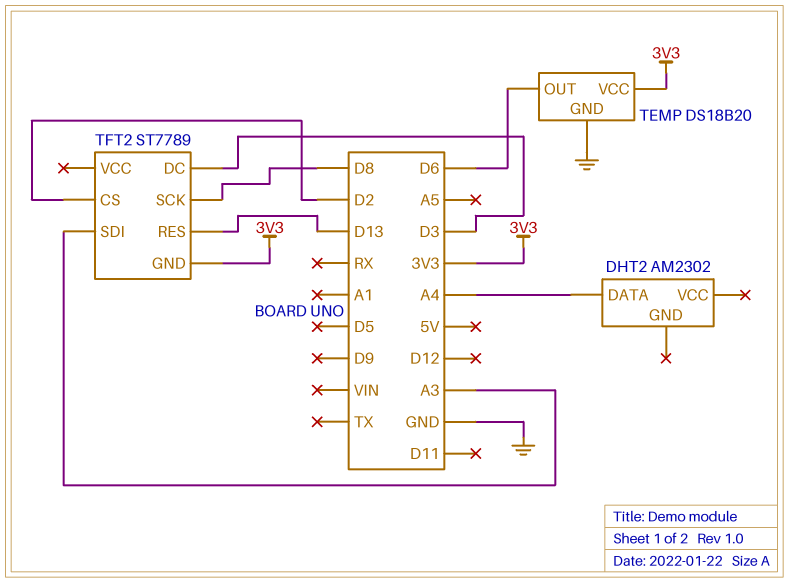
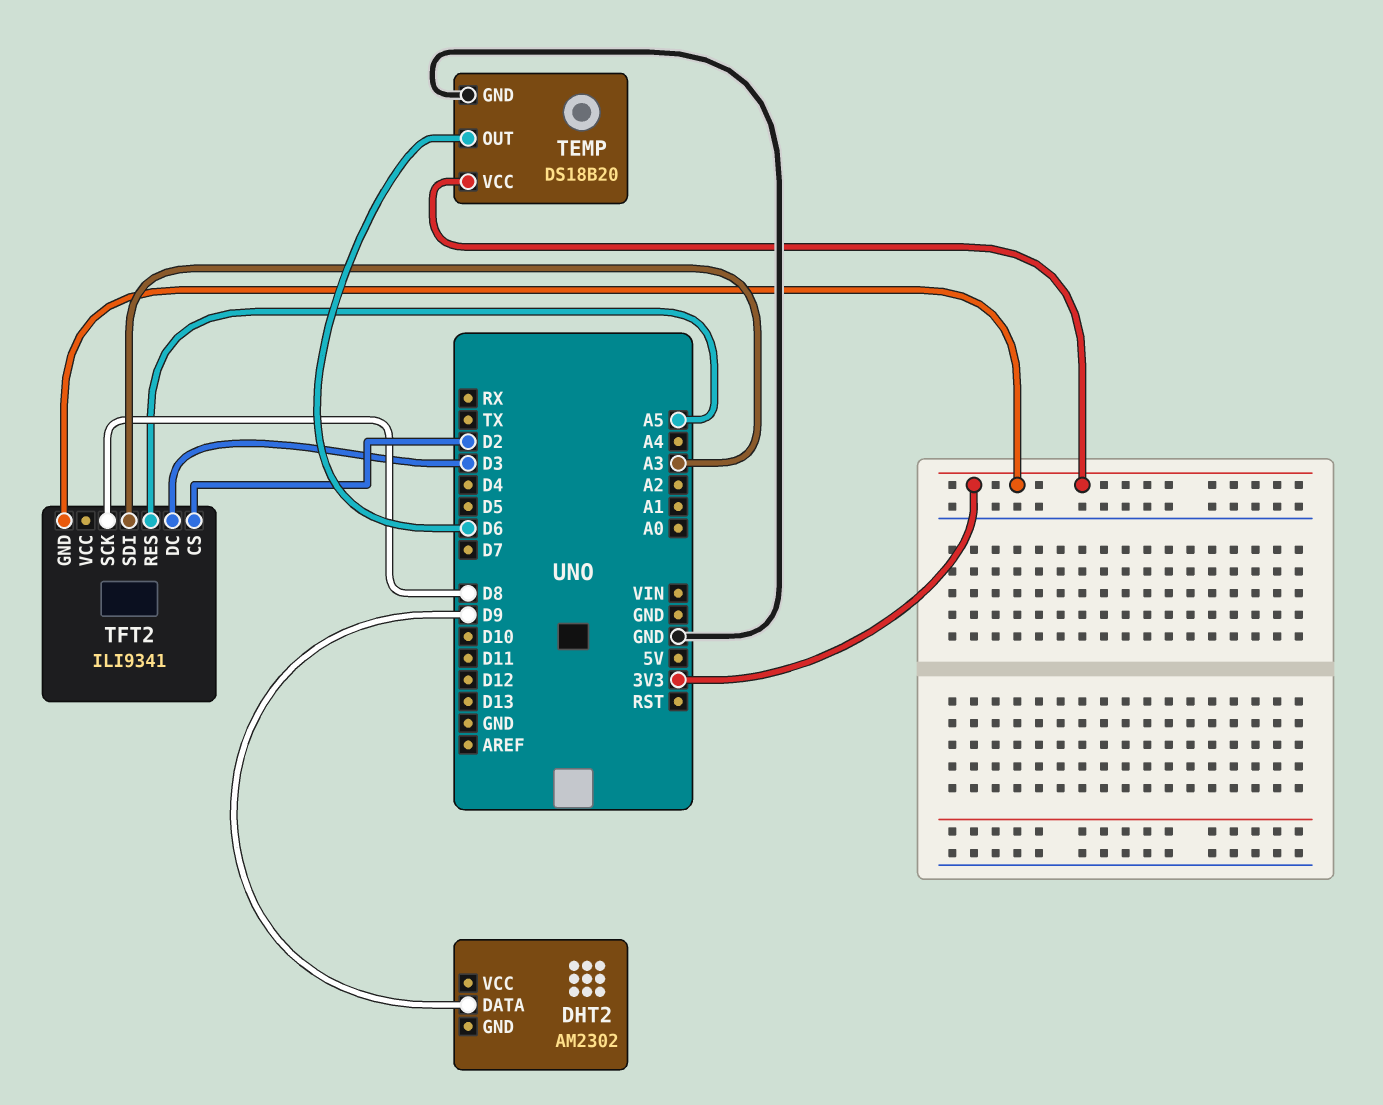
DHT2 pin DATA: A4 -> D9
TFT2: ST7789 -> ILI9341
TFT2 pin RES: D13 -> A5

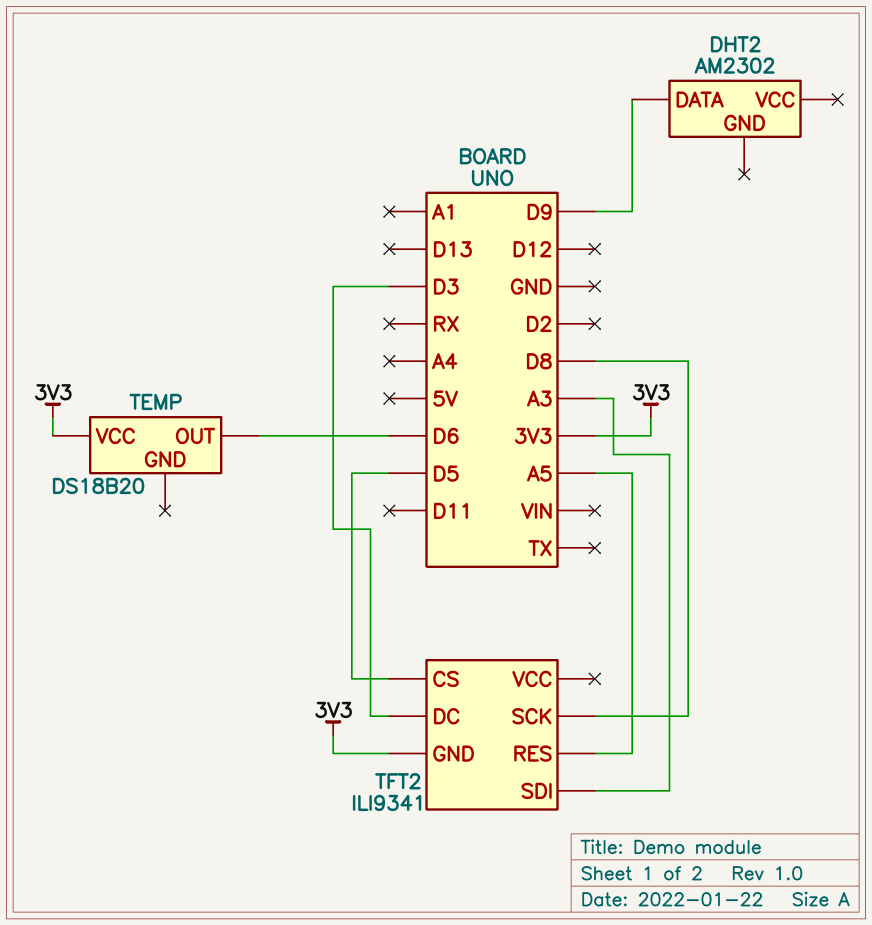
TEMP pin GND: GND -> none
TFT2 pin CS: D2 -> D5

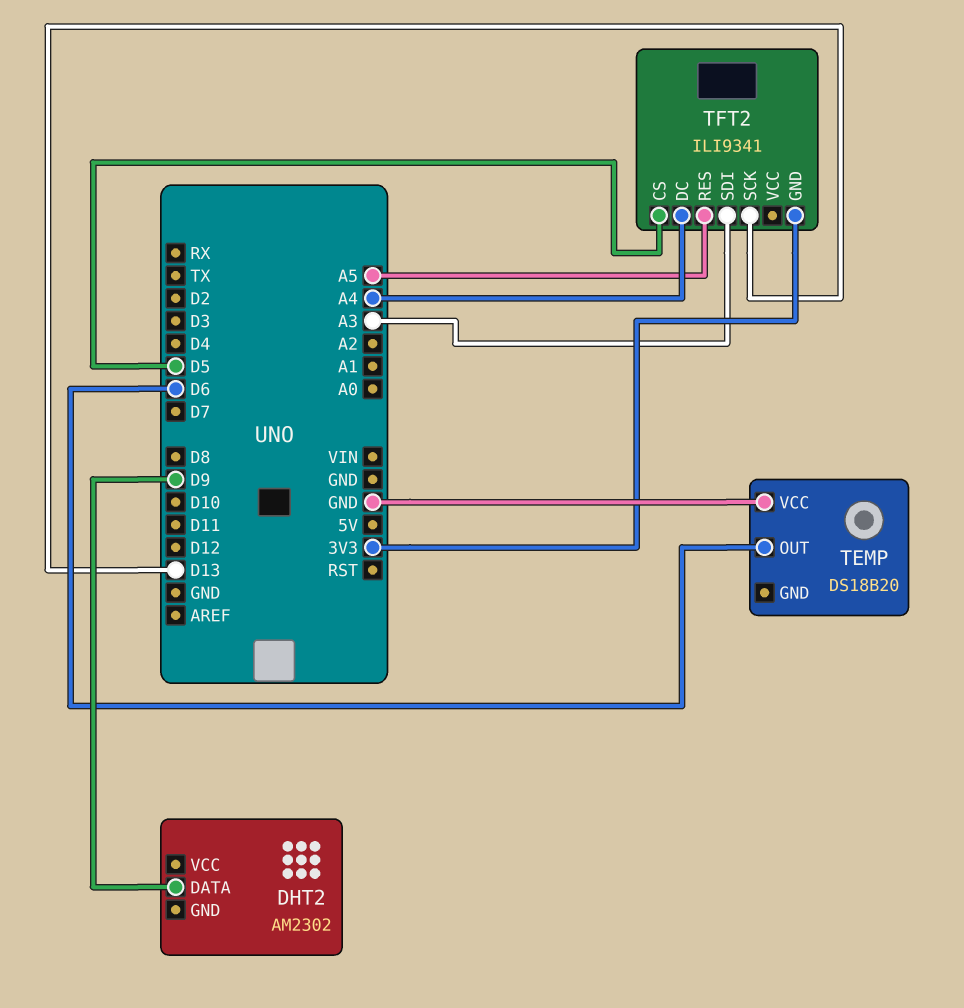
TEMP pin VCC: 3V3 -> GND
TFT2 pin DC: D3 -> A4
TFT2 pin SCK: D8 -> D13

